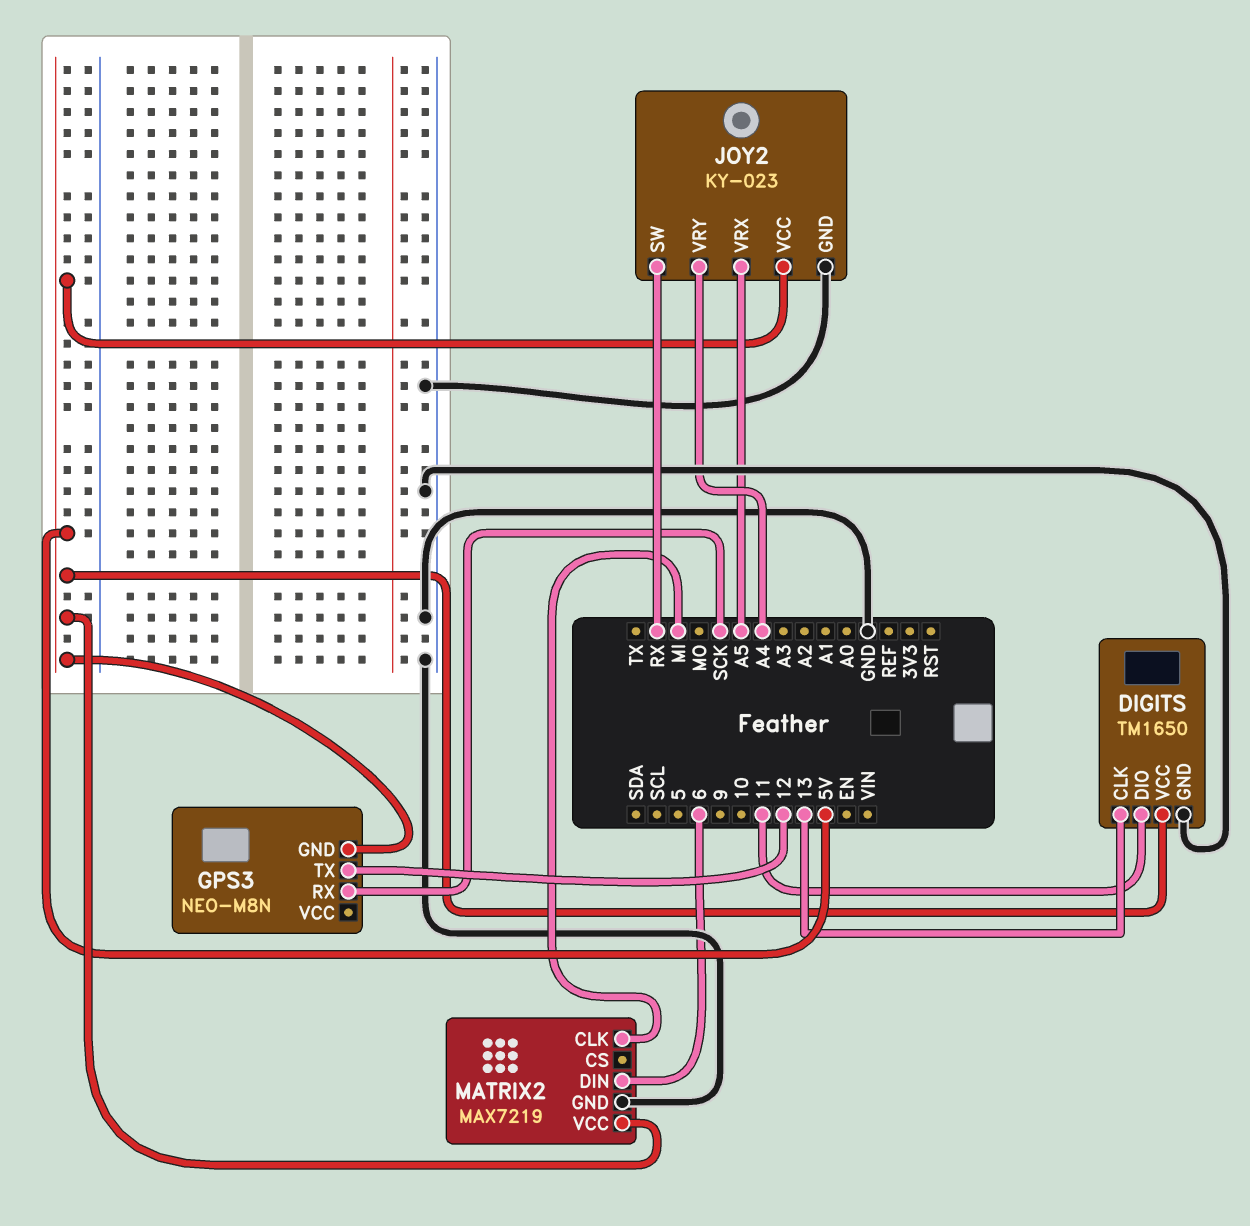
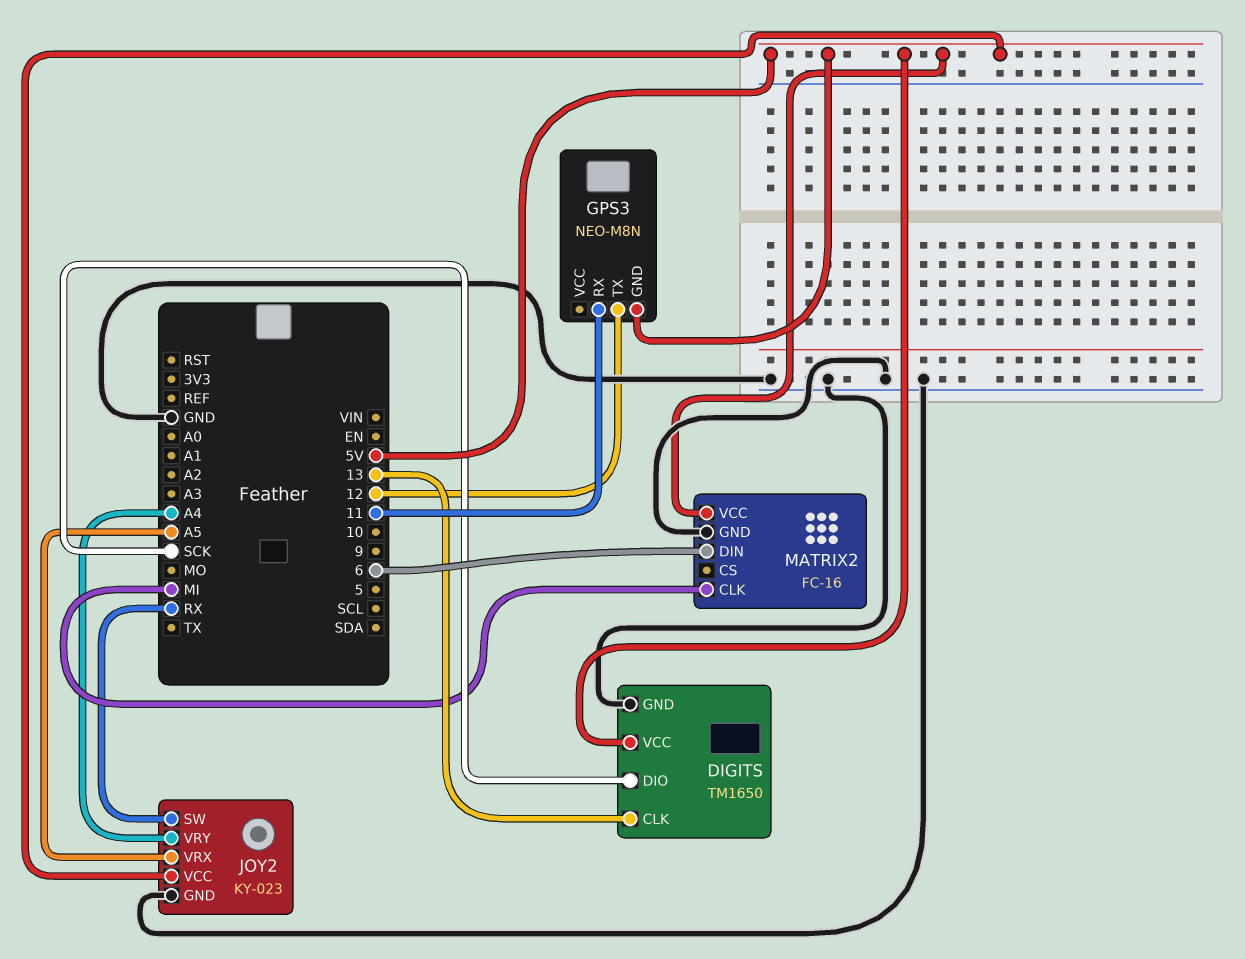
DIGITS pin DIO: 11 -> SCK
GPS3 pin RX: SCK -> 11
MATRIX2: MAX7219 -> FC-16

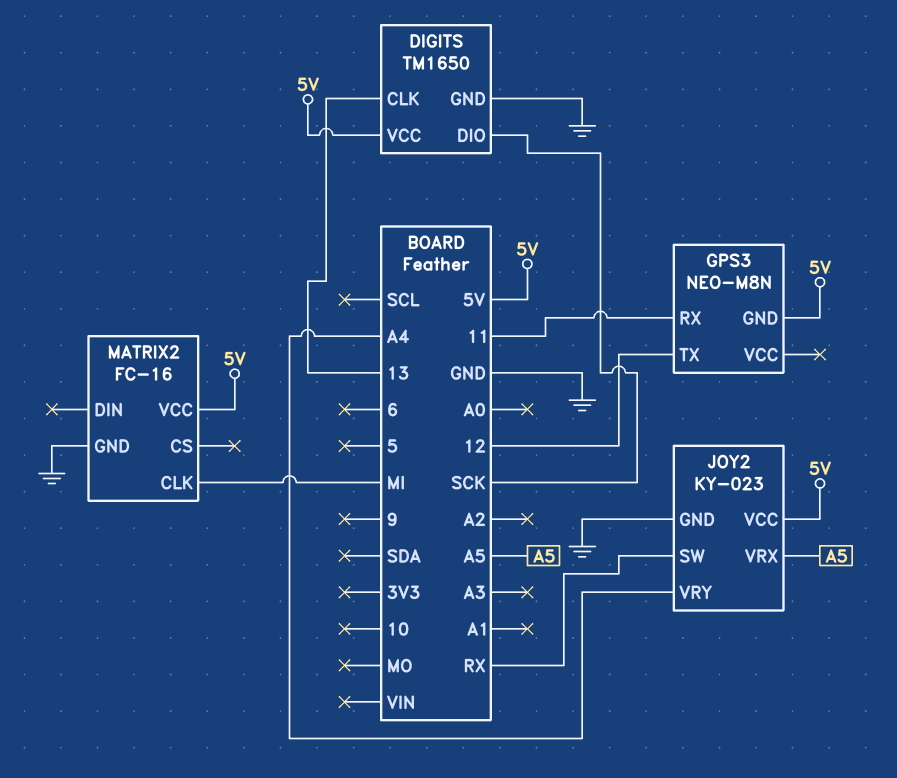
MATRIX2 pin DIN: 6 -> none

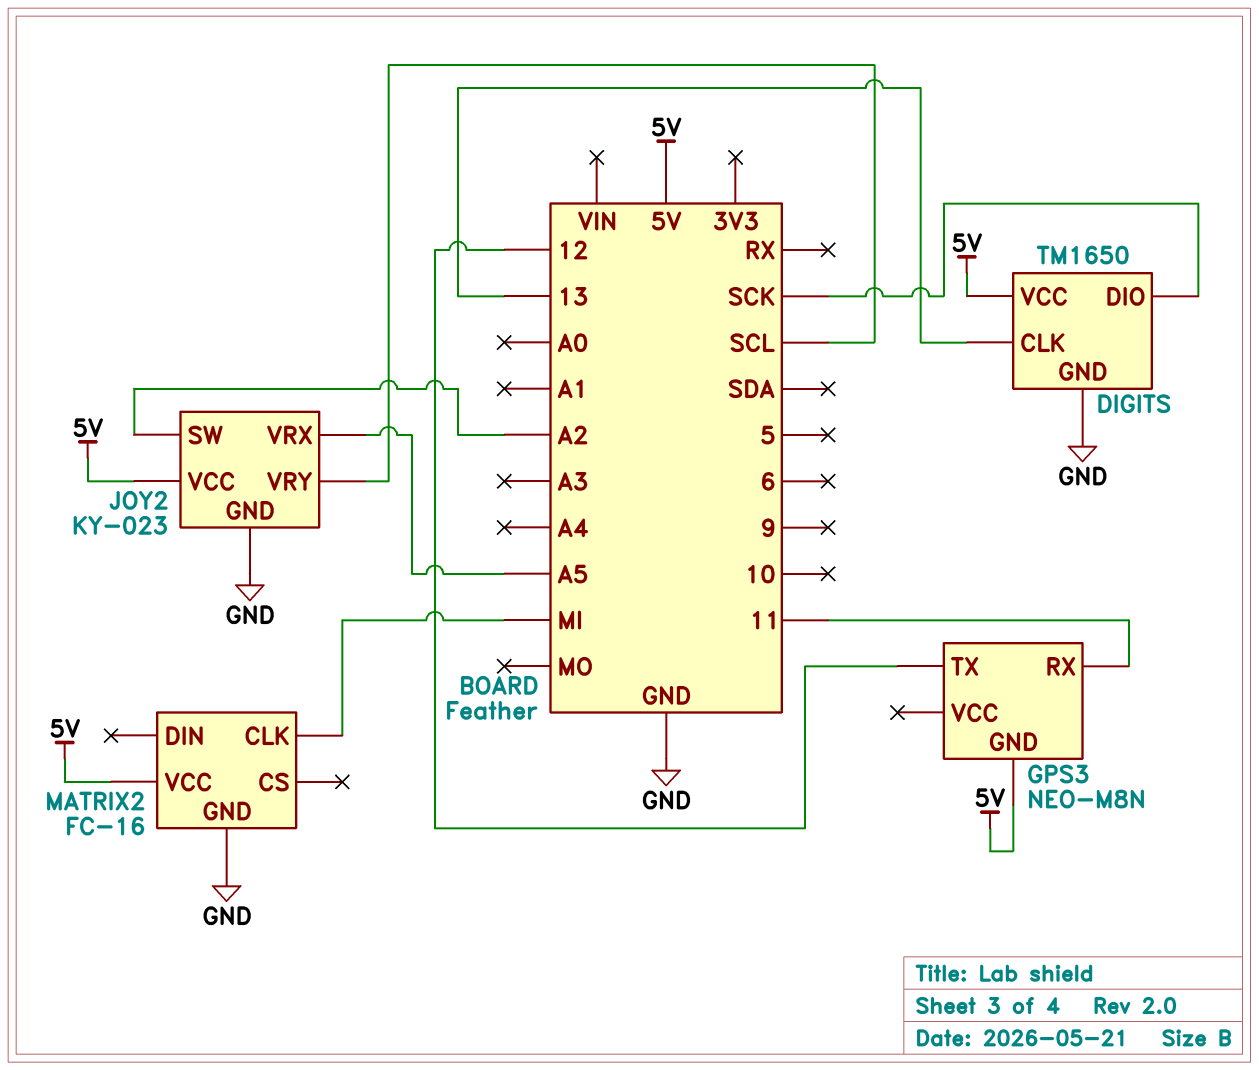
JOY2 pin SW: RX -> A2
JOY2 pin VRY: A4 -> SCL

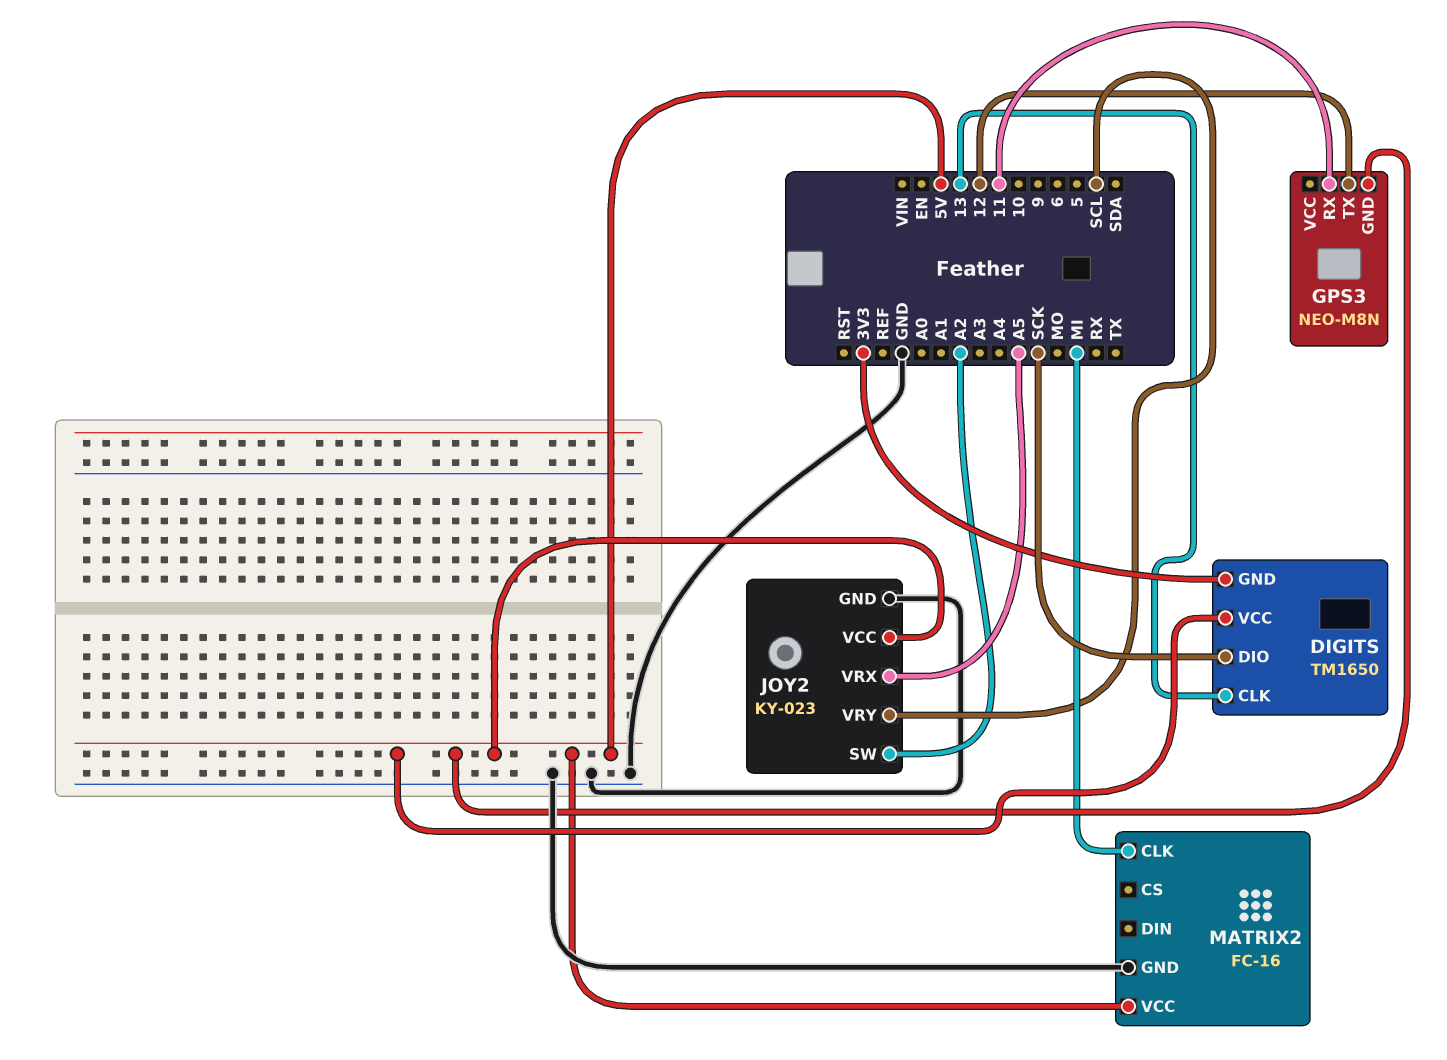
DIGITS pin GND: GND -> 3V3

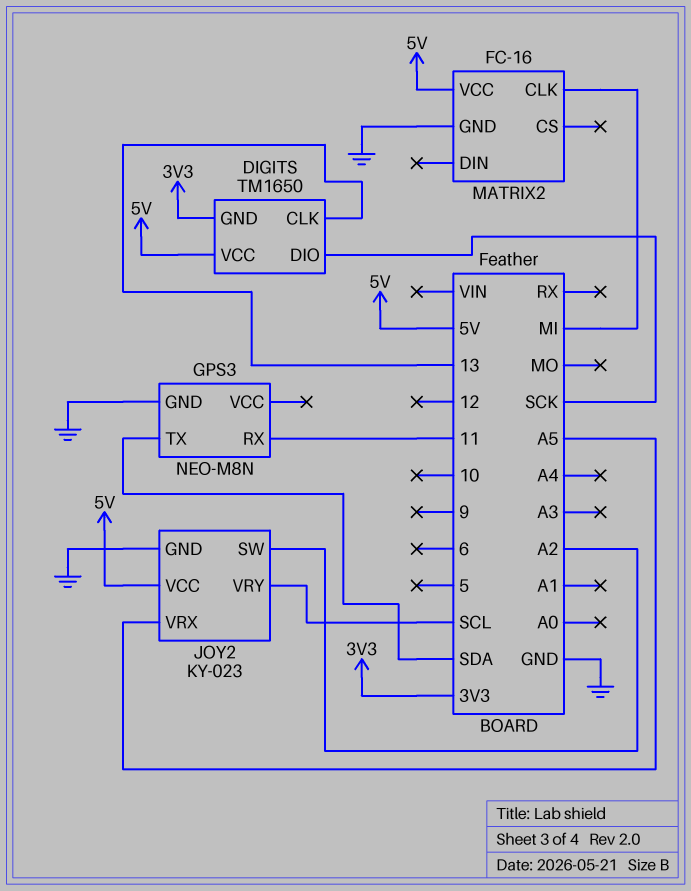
GPS3 pin GND: 5V -> GND
GPS3 pin TX: 12 -> SDA

